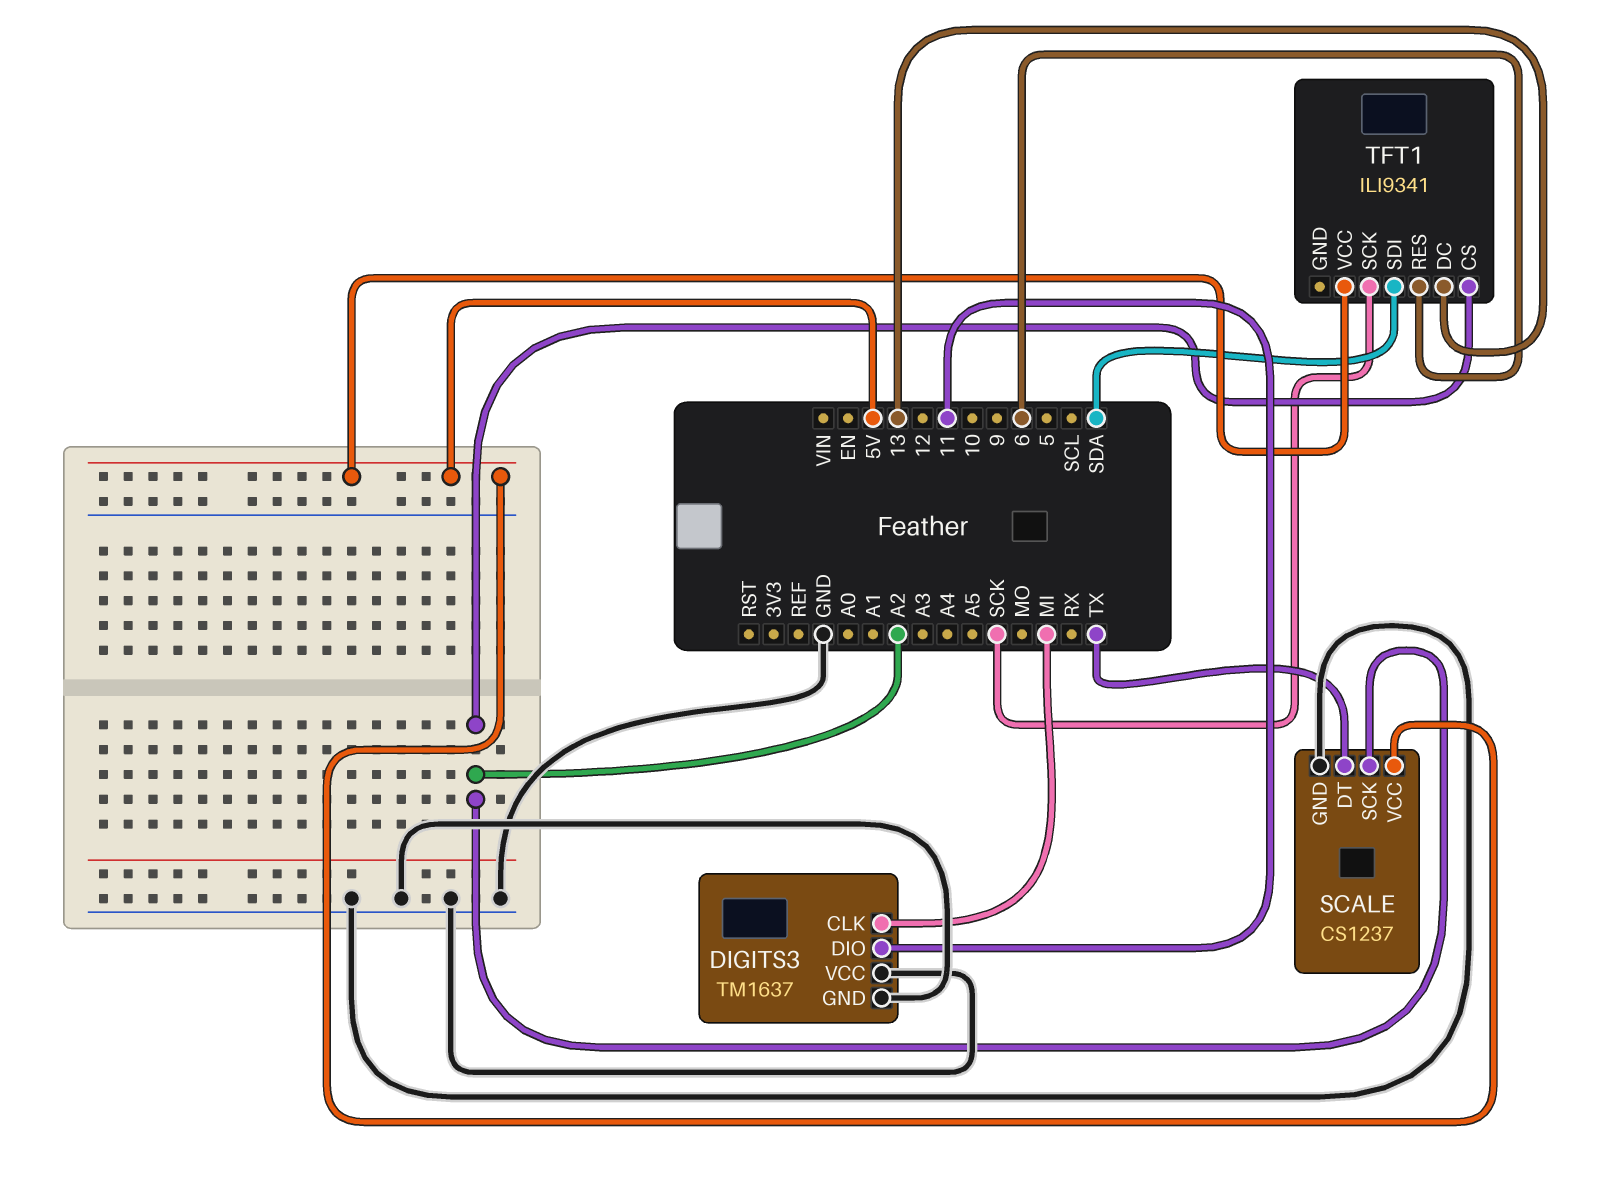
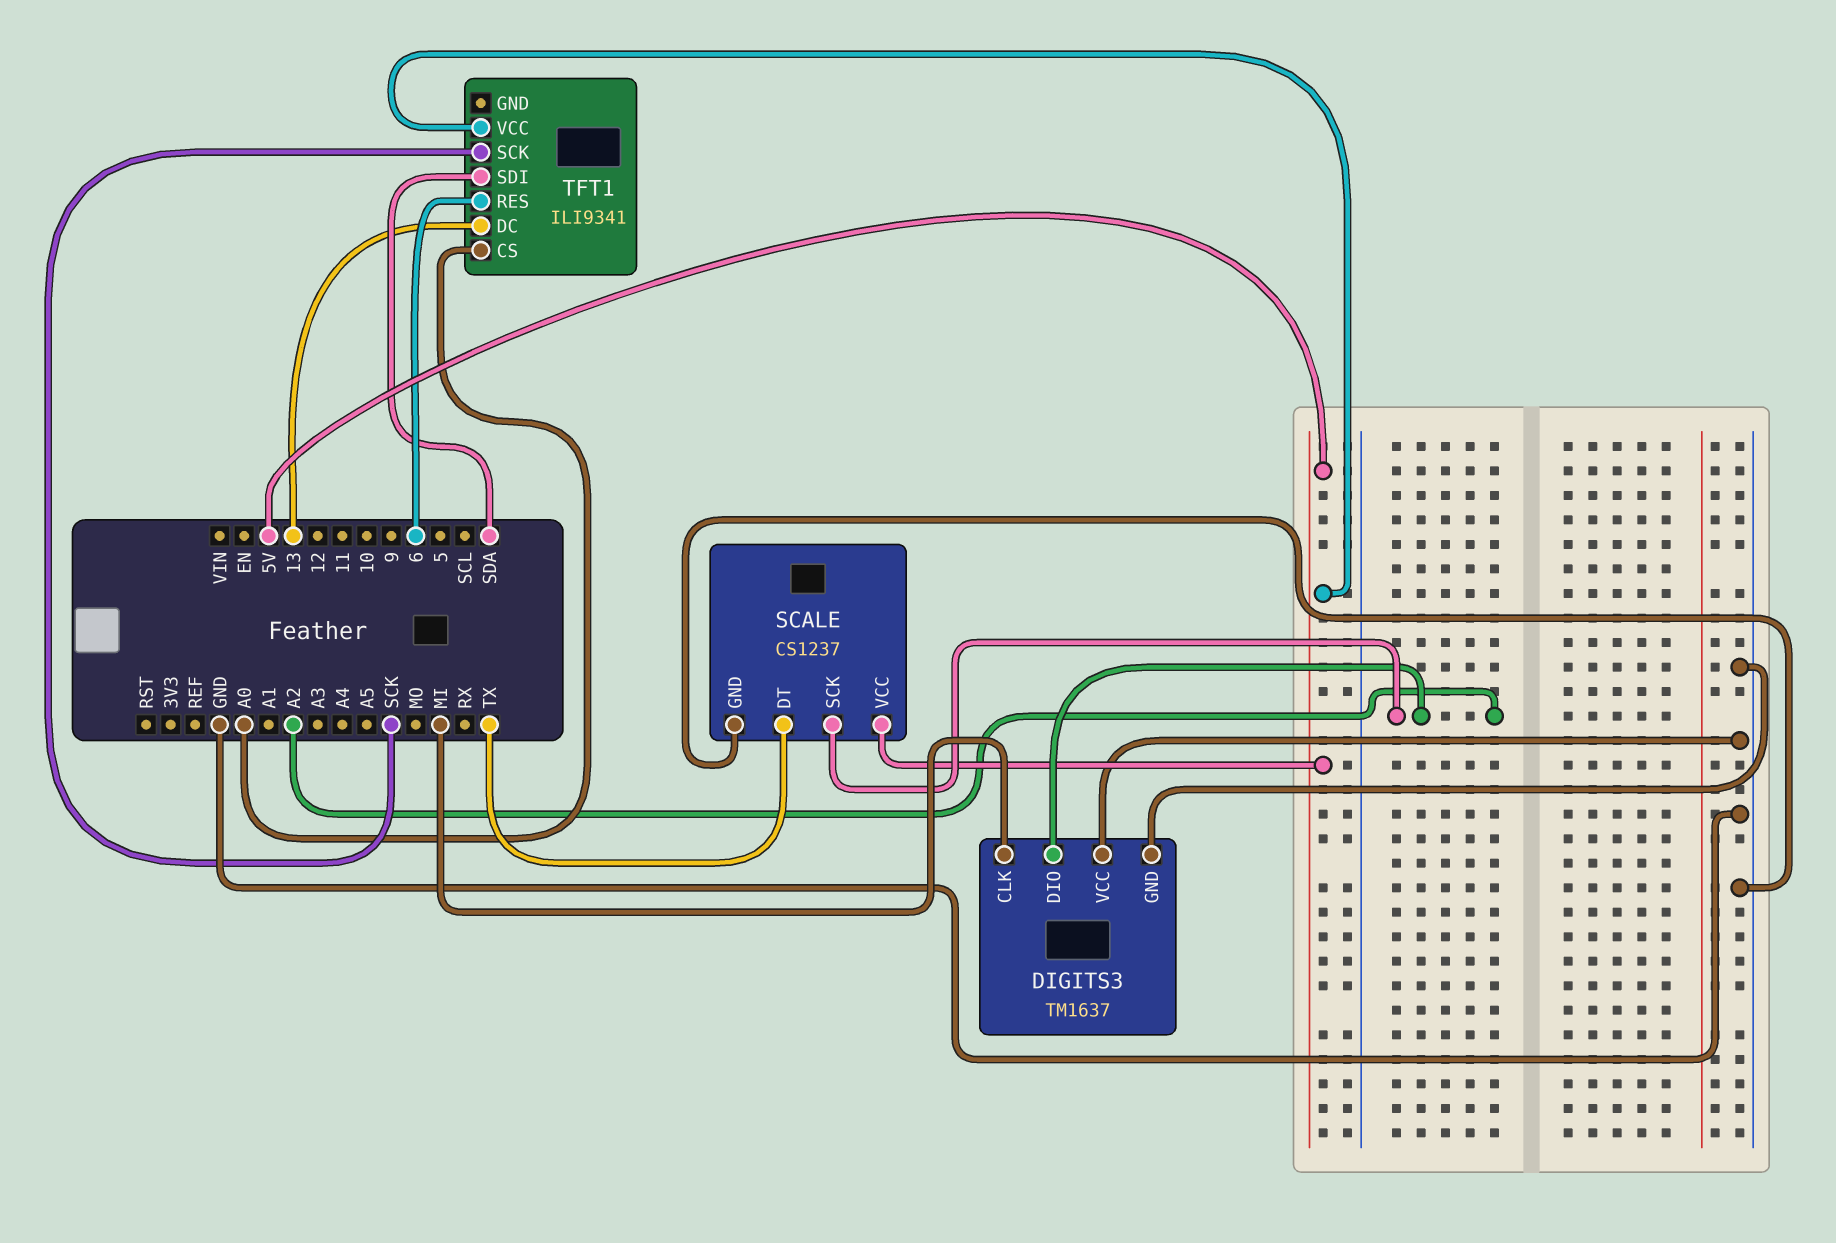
DIGITS3 pin DIO: 11 -> A2
TFT1 pin CS: A2 -> A0

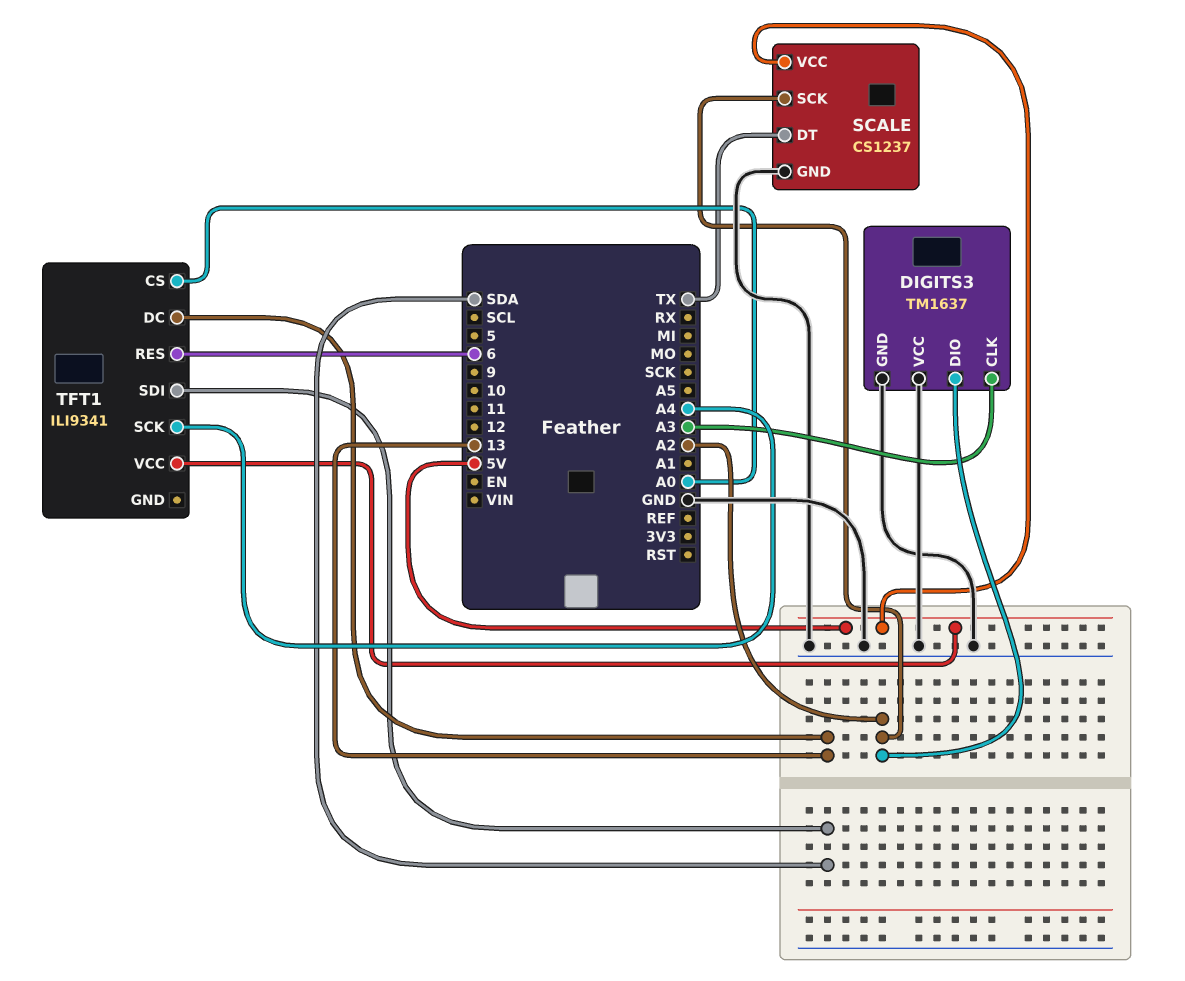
DIGITS3 pin CLK: MI -> A3
TFT1 pin SCK: SCK -> A4

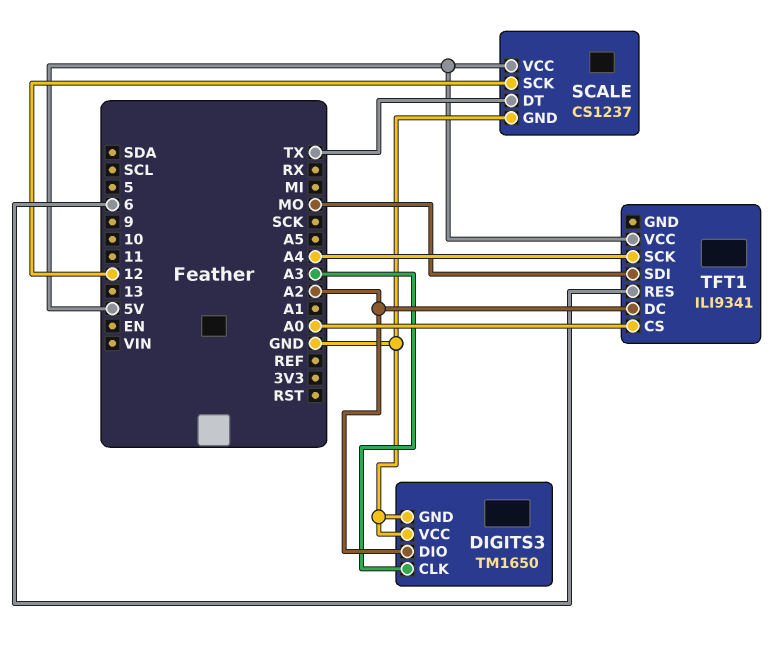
DIGITS3: TM1637 -> TM1650
SCALE pin SCK: A2 -> 12
TFT1 pin DC: 13 -> A2
TFT1 pin SDI: SDA -> MO

